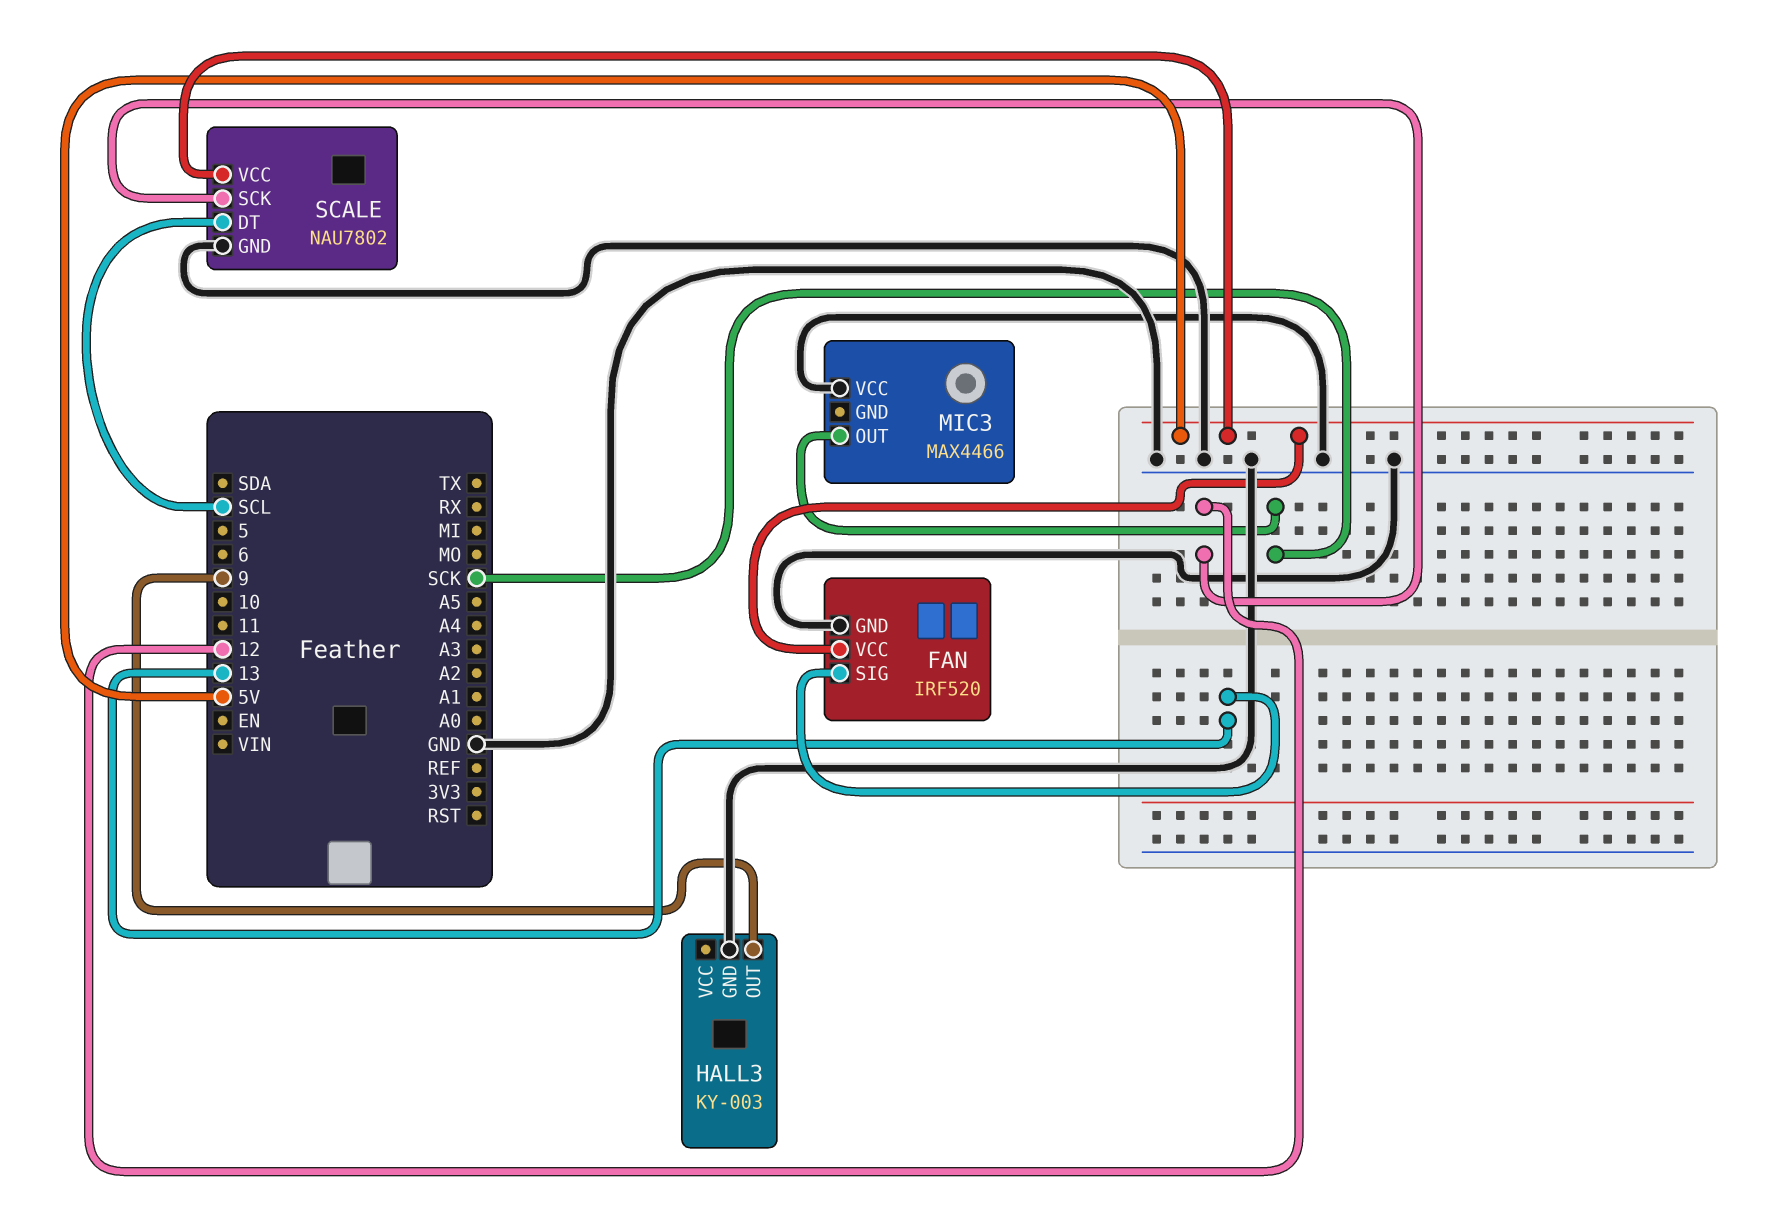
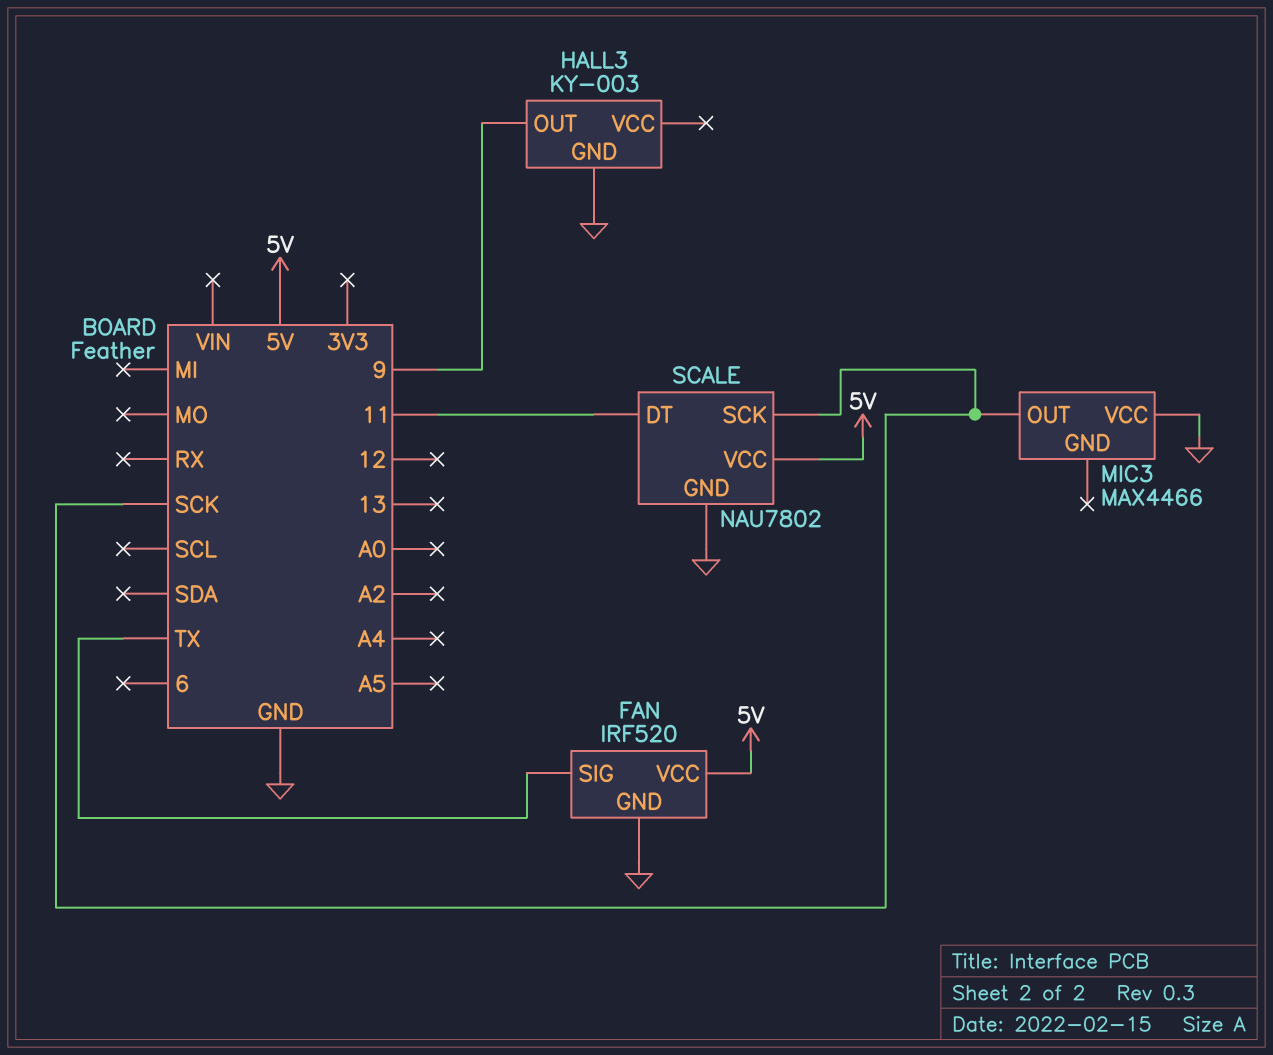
FAN pin SIG: 13 -> TX
SCALE pin DT: SCL -> 11
SCALE pin SCK: 12 -> SCK

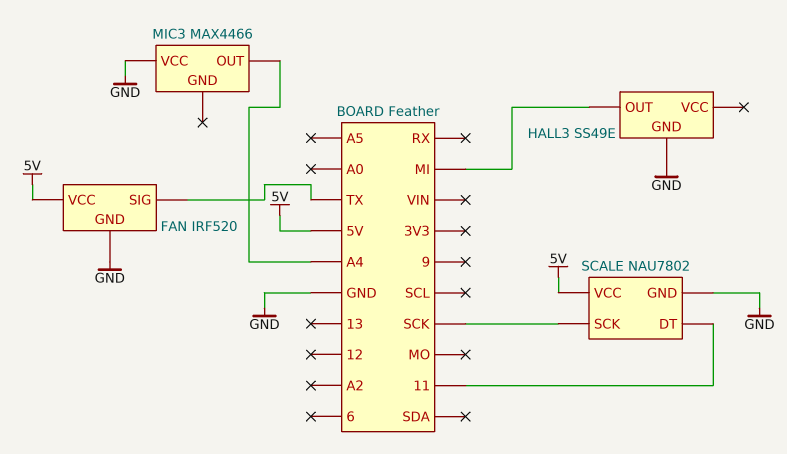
HALL3: KY-003 -> SS49E
HALL3 pin OUT: 9 -> MI
MIC3 pin OUT: SCK -> A4

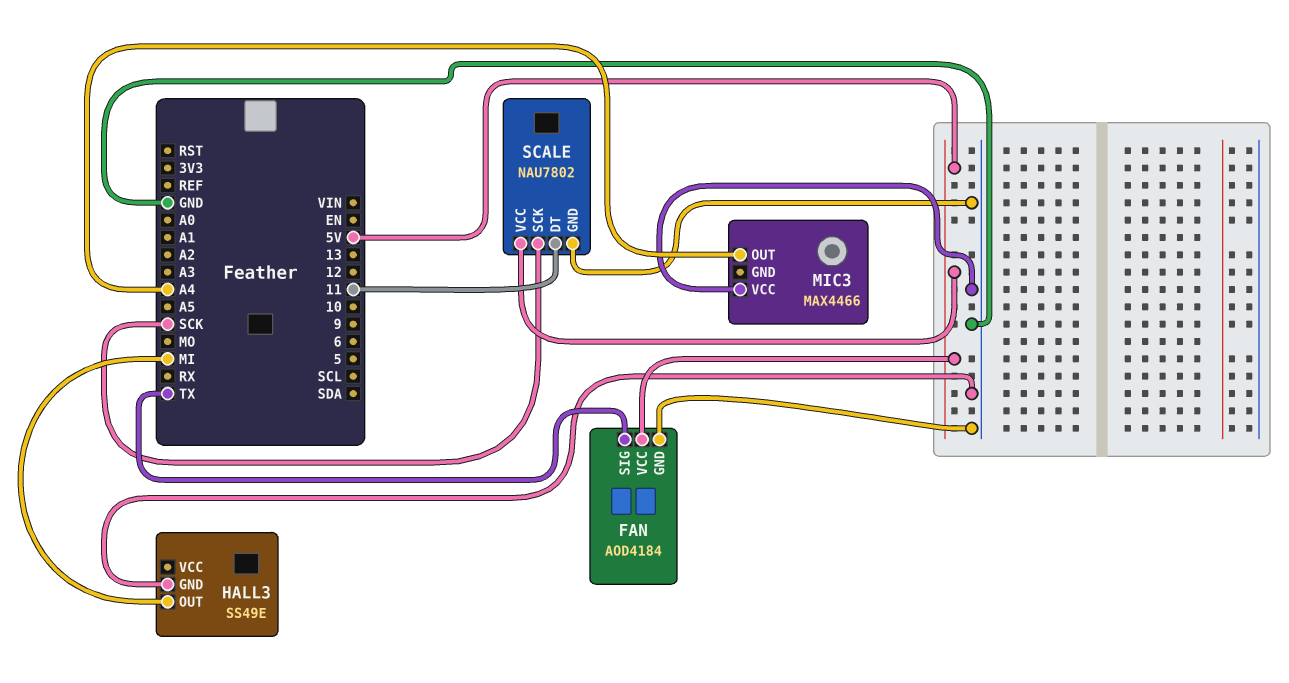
FAN: IRF520 -> AOD4184

